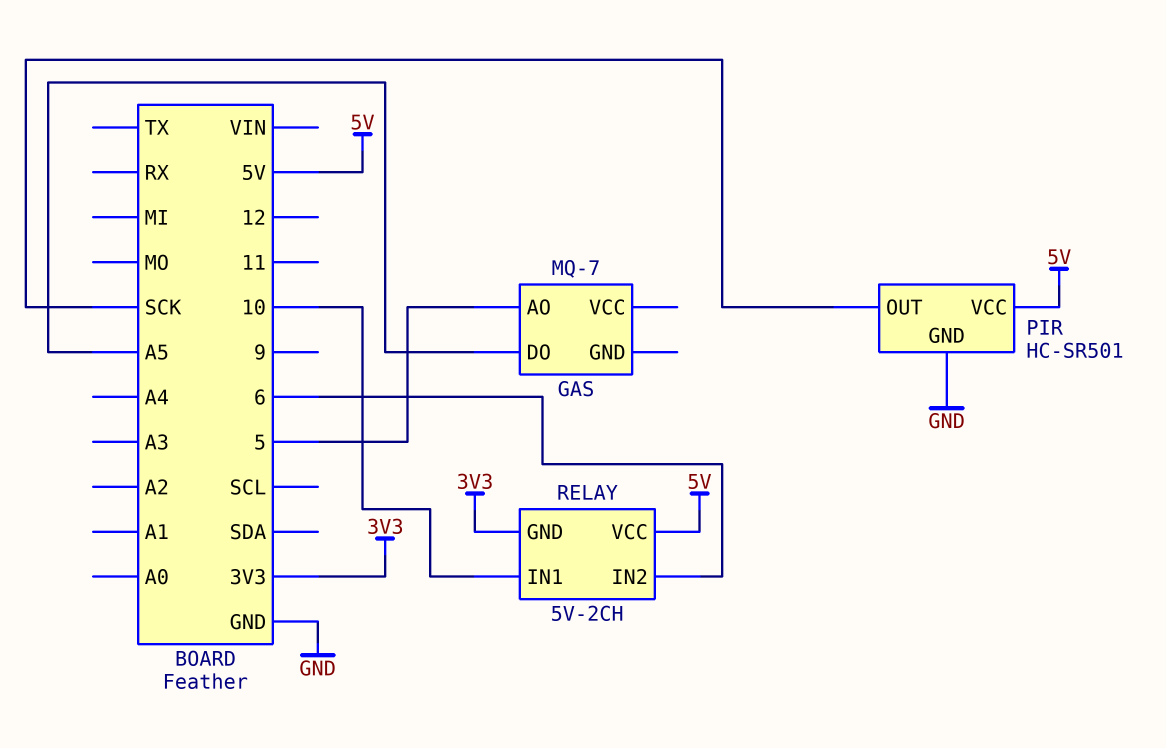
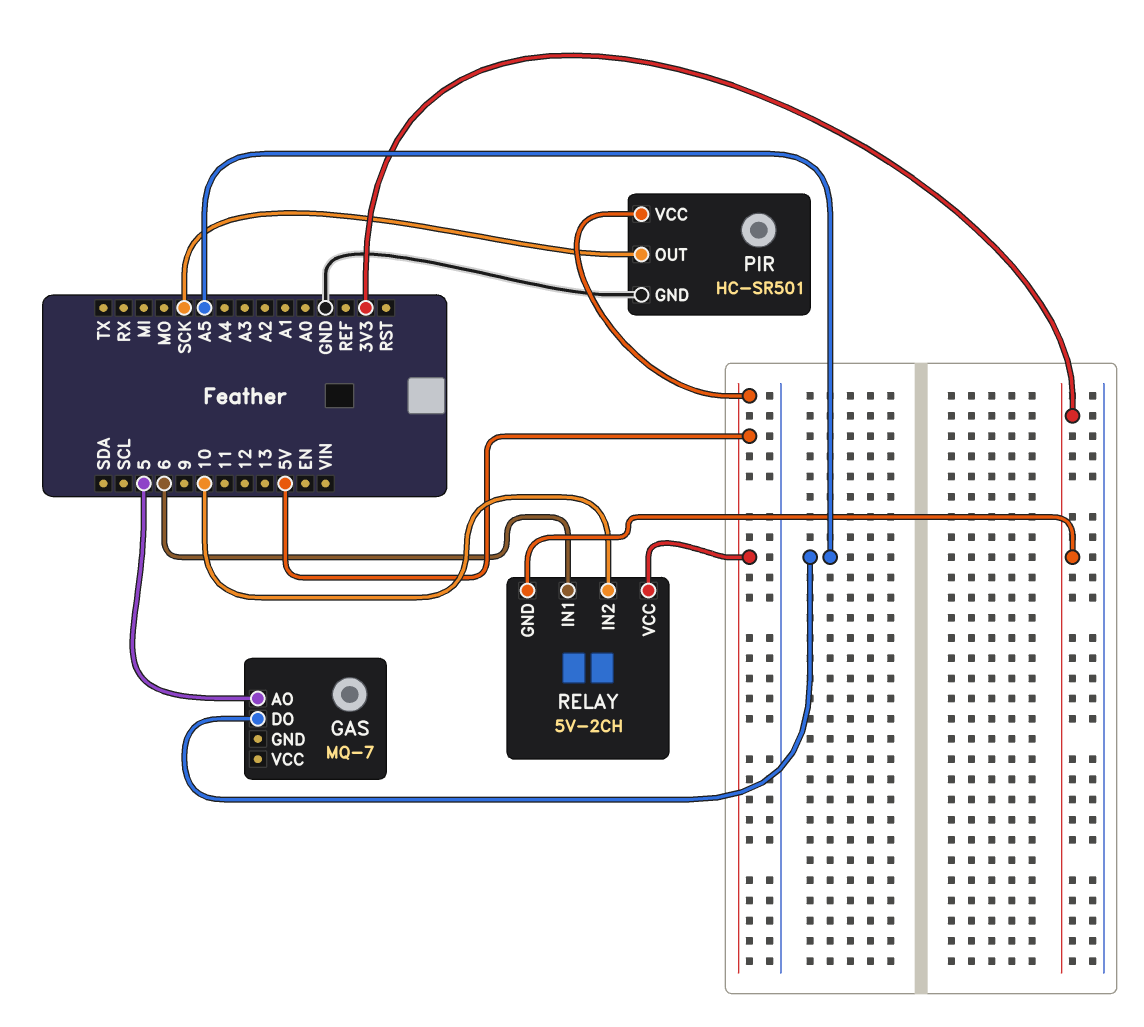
RELAY pin IN1: 10 -> 6
RELAY pin IN2: 6 -> 10

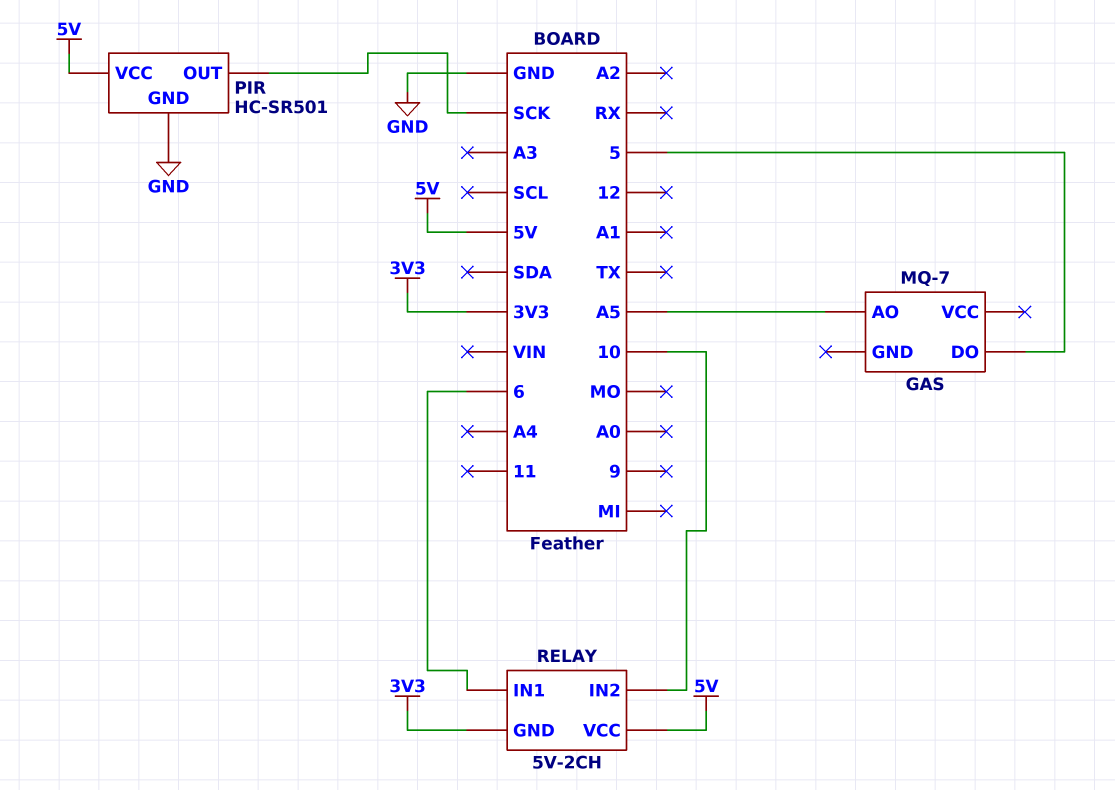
GAS pin AO: 5 -> A5
GAS pin DO: A5 -> 5

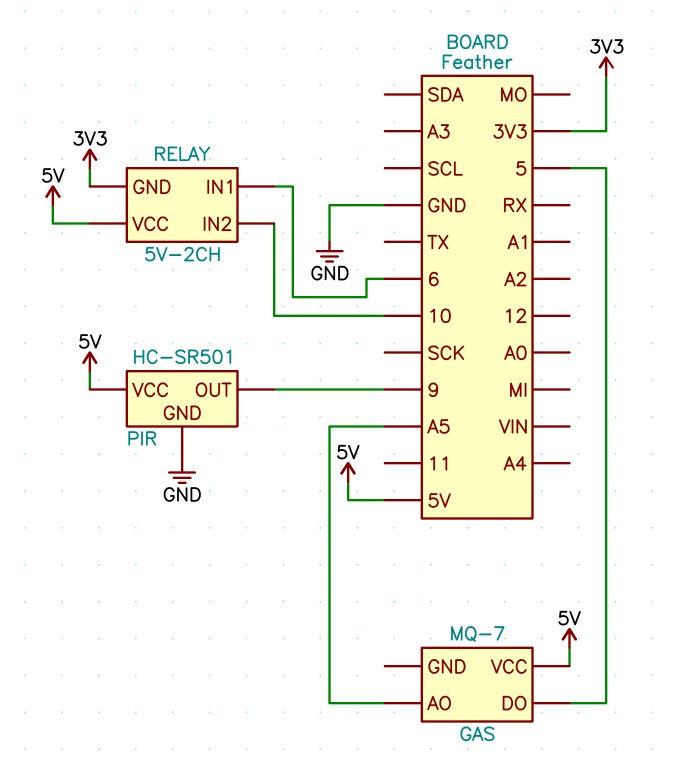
GAS pin VCC: none -> 5V
PIR pin OUT: SCK -> 9

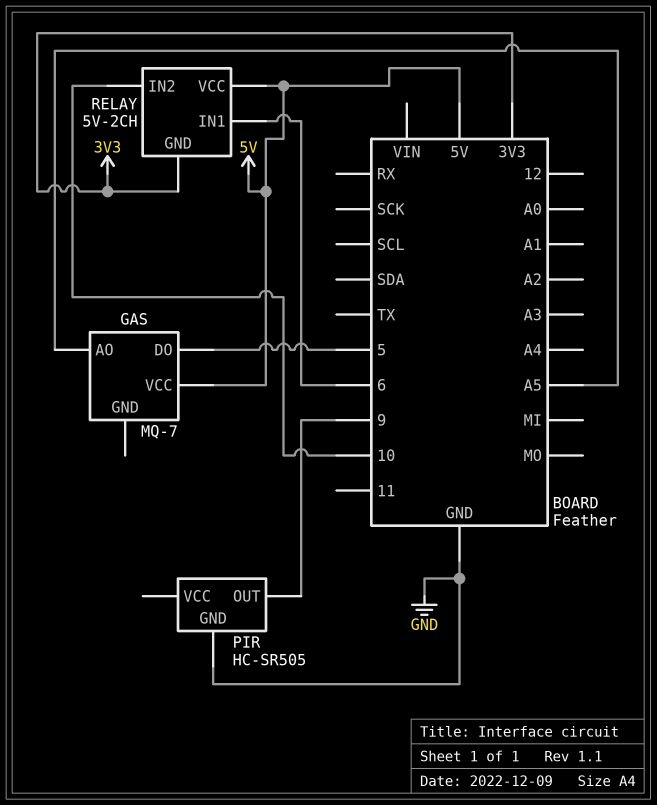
PIR: HC-SR501 -> HC-SR505
PIR pin VCC: 5V -> none

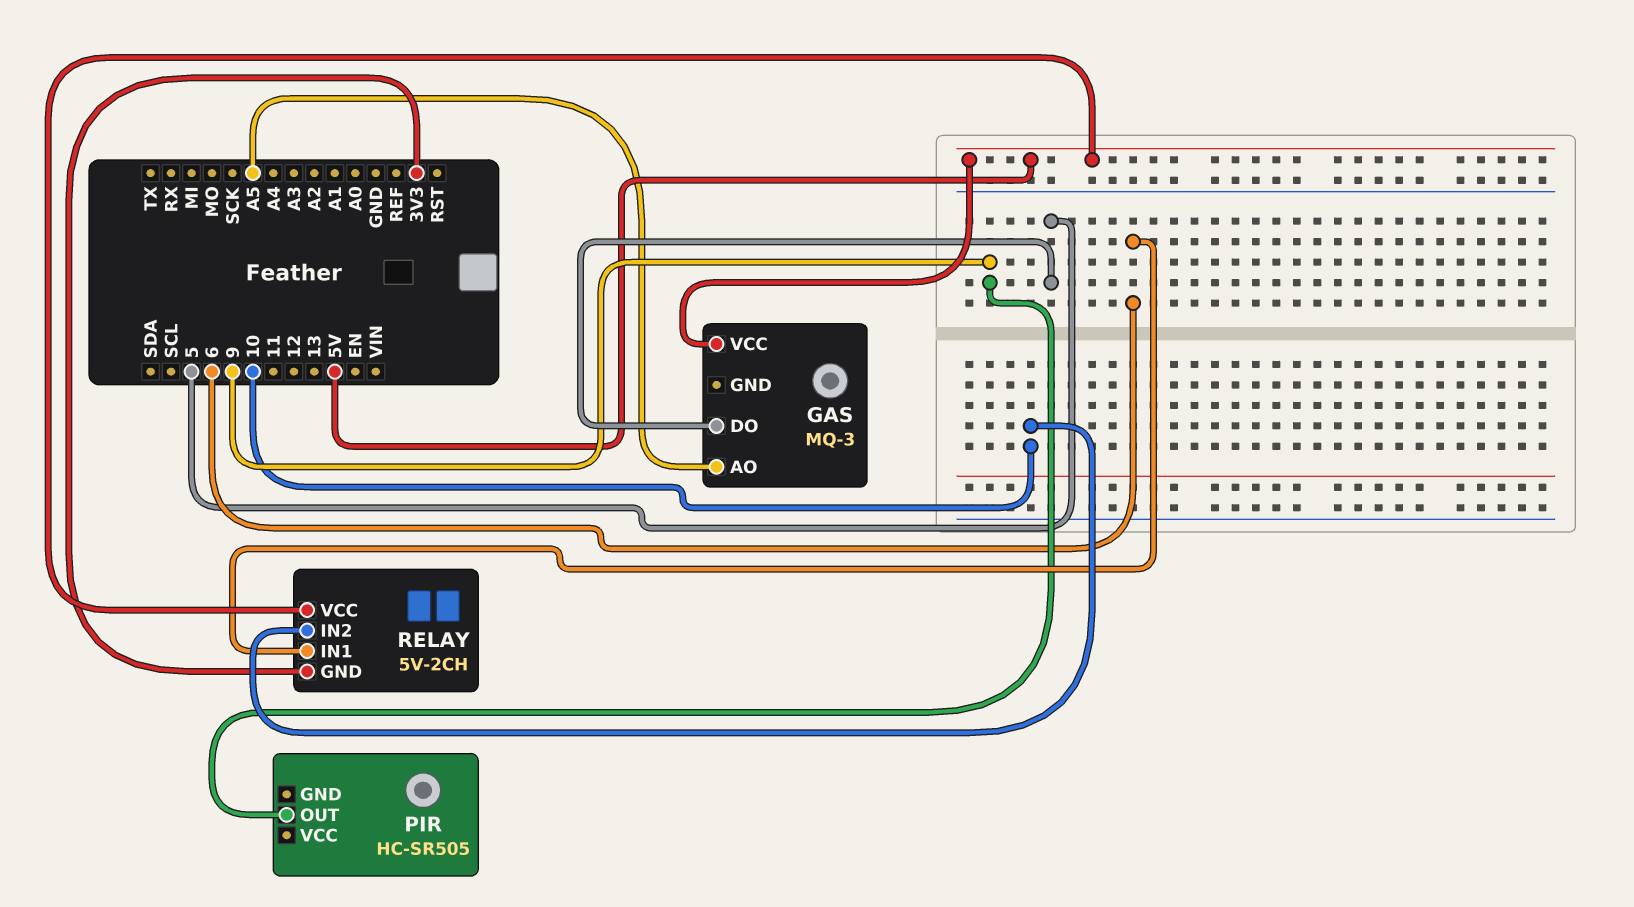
GAS: MQ-7 -> MQ-3
PIR pin GND: GND -> none

